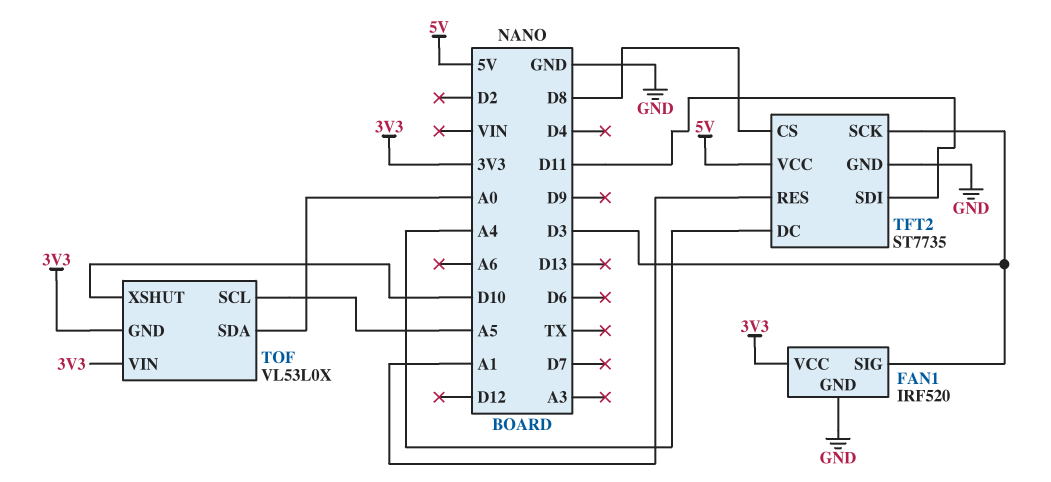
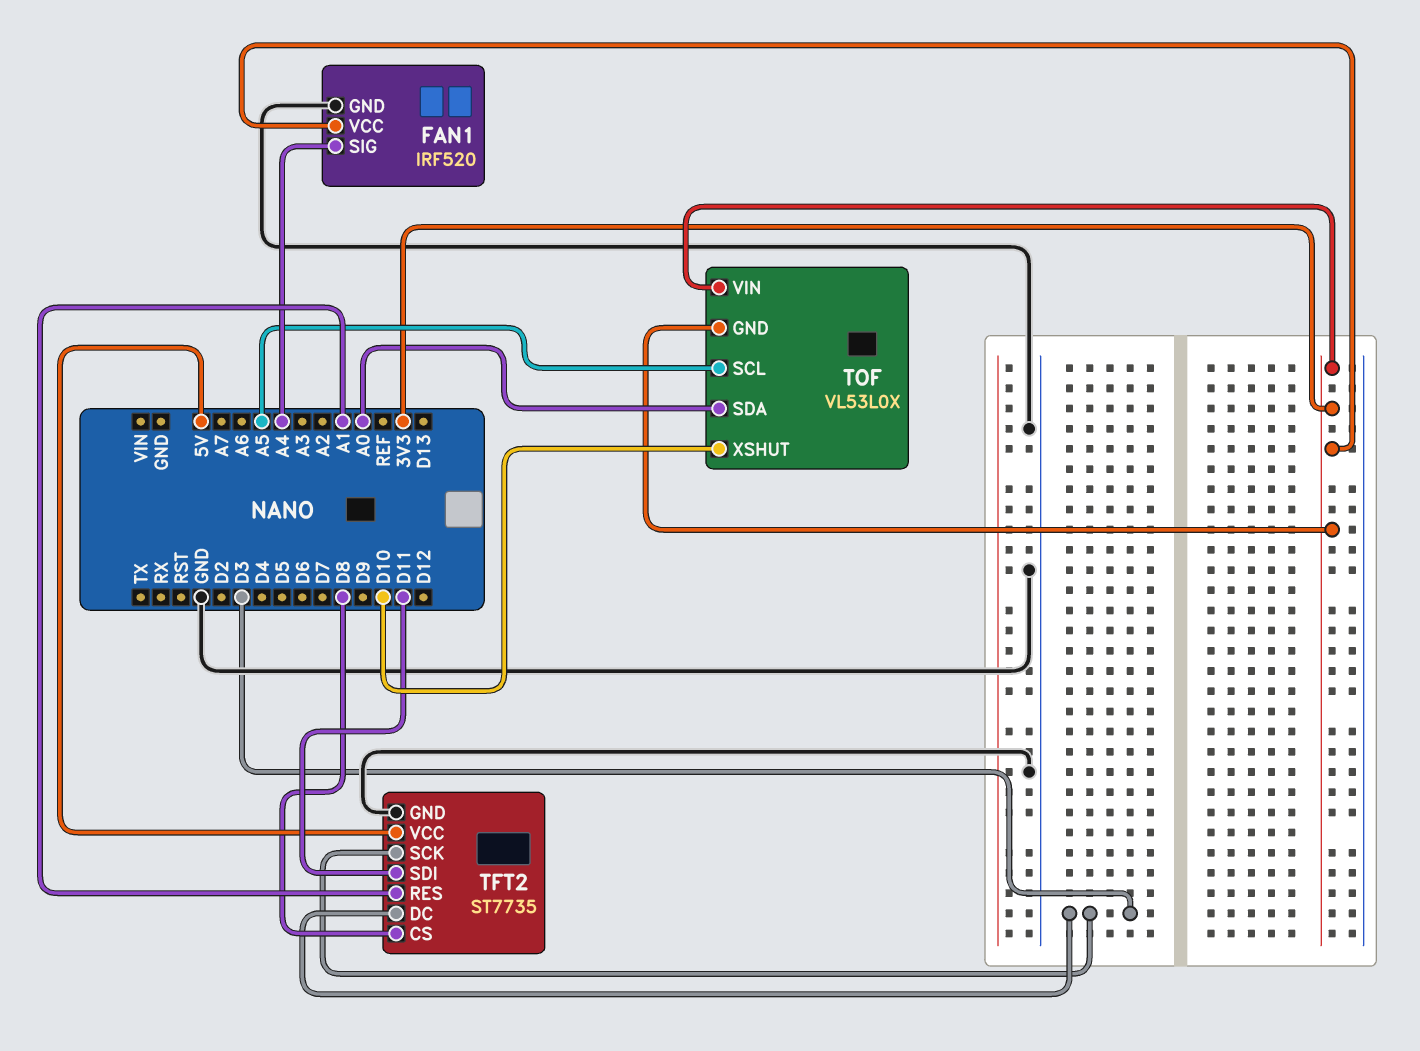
FAN1 pin SIG: D3 -> A4
TFT2 pin DC: A4 -> D3

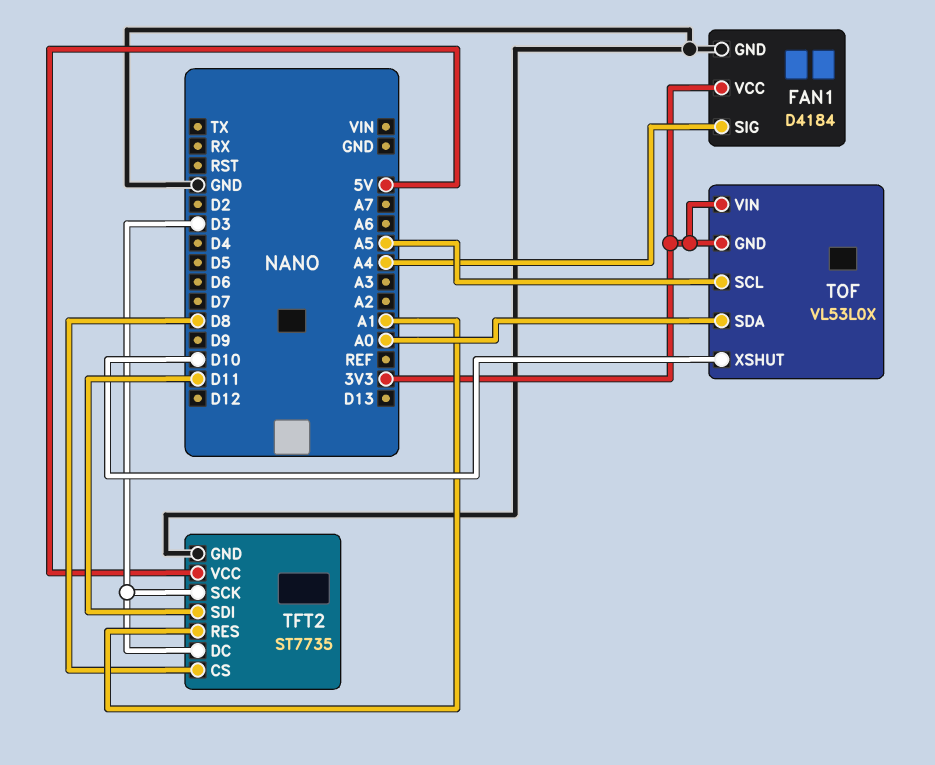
FAN1: IRF520 -> D4184

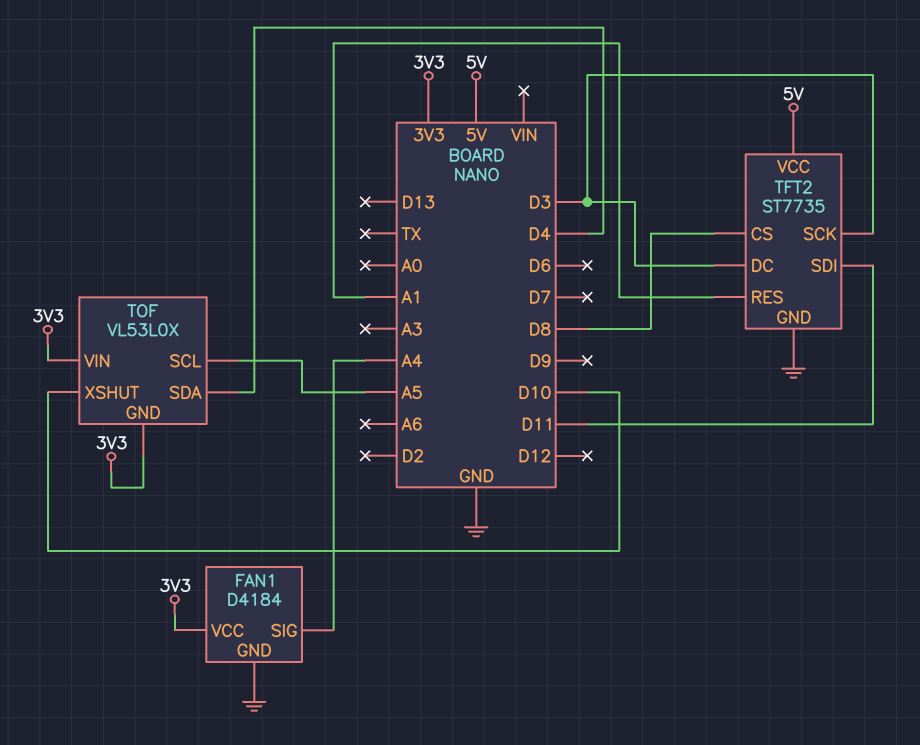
TOF pin SDA: A0 -> D4

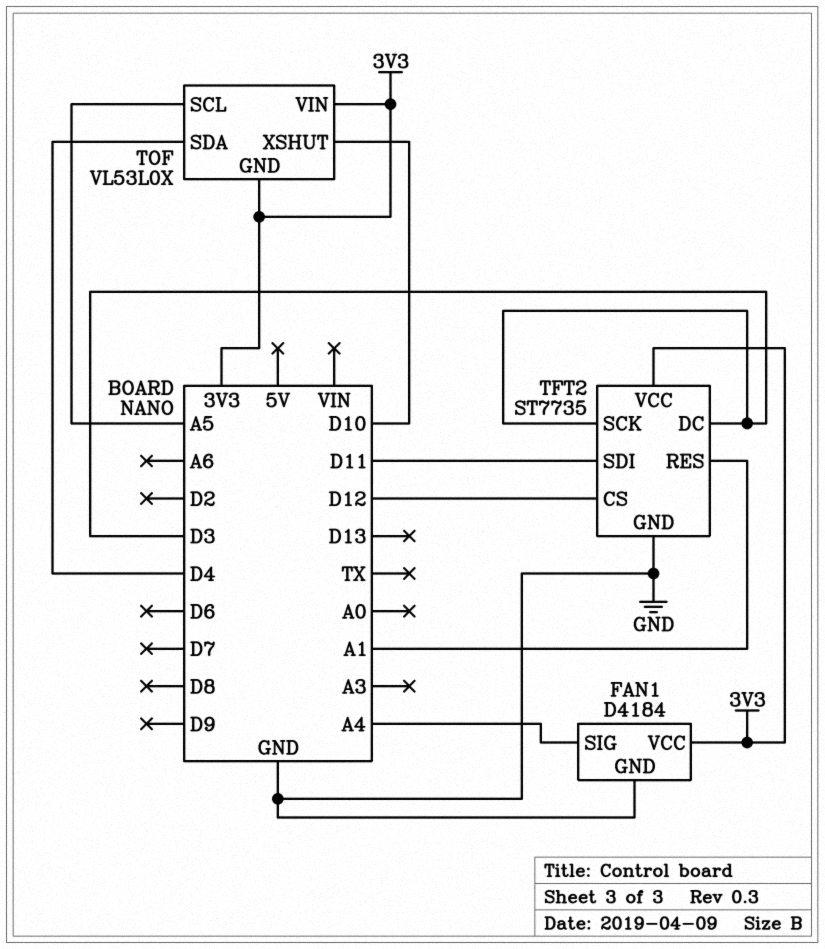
TFT2 pin CS: D8 -> D12
TFT2 pin VCC: 5V -> 3V3

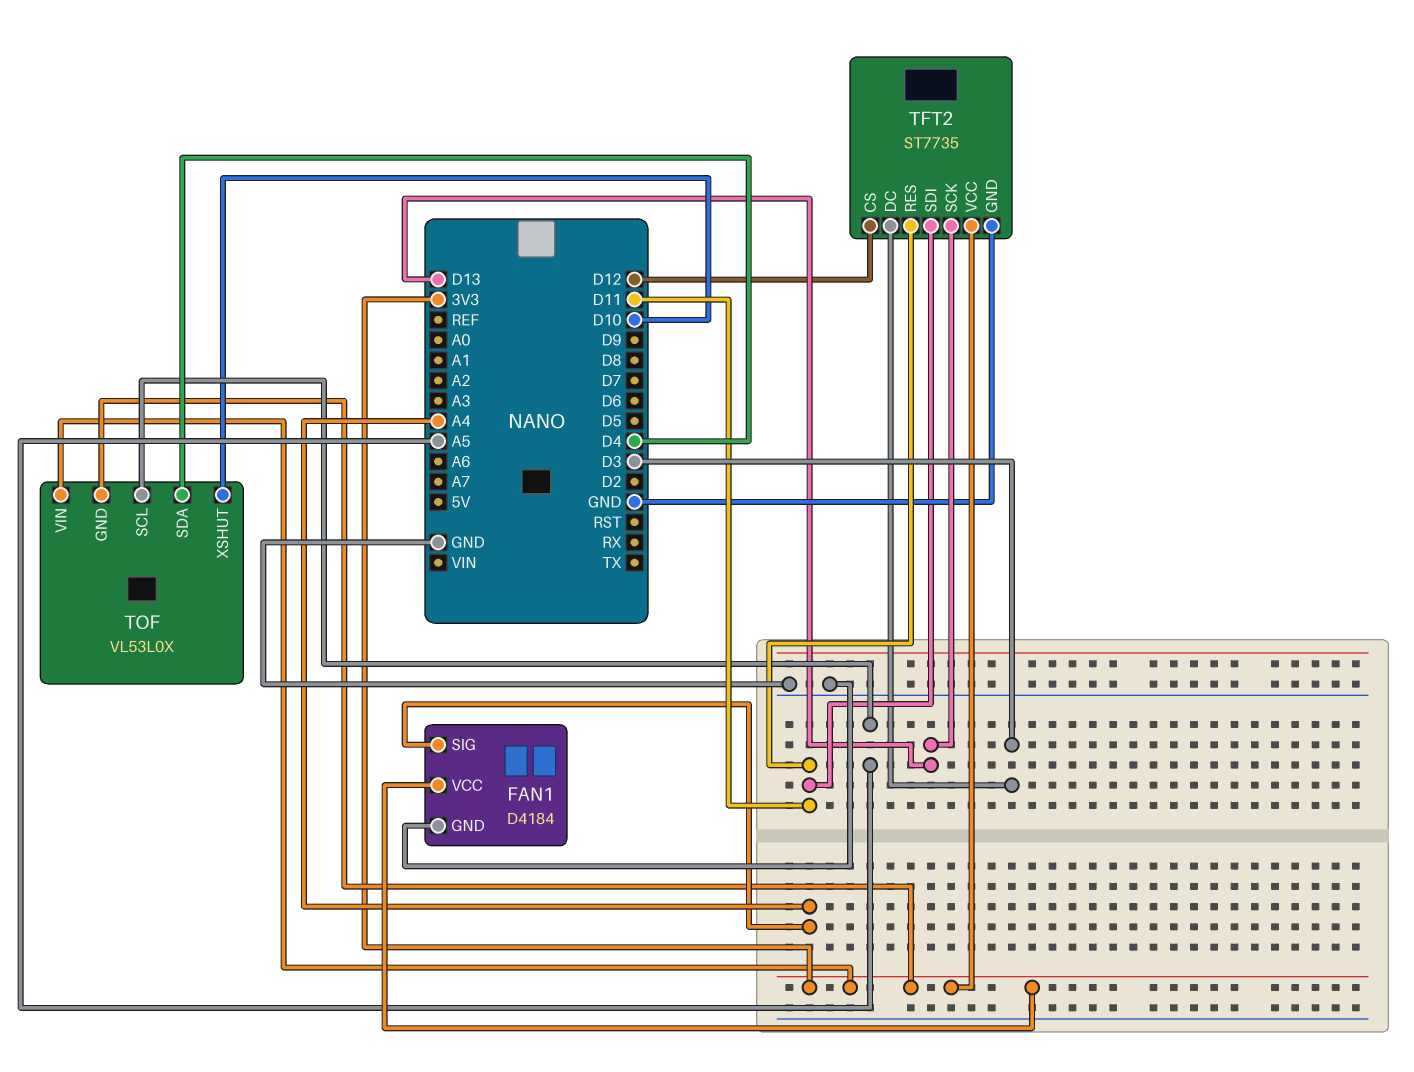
TFT2 pin RES: A1 -> D11
TFT2 pin SCK: D3 -> D13

